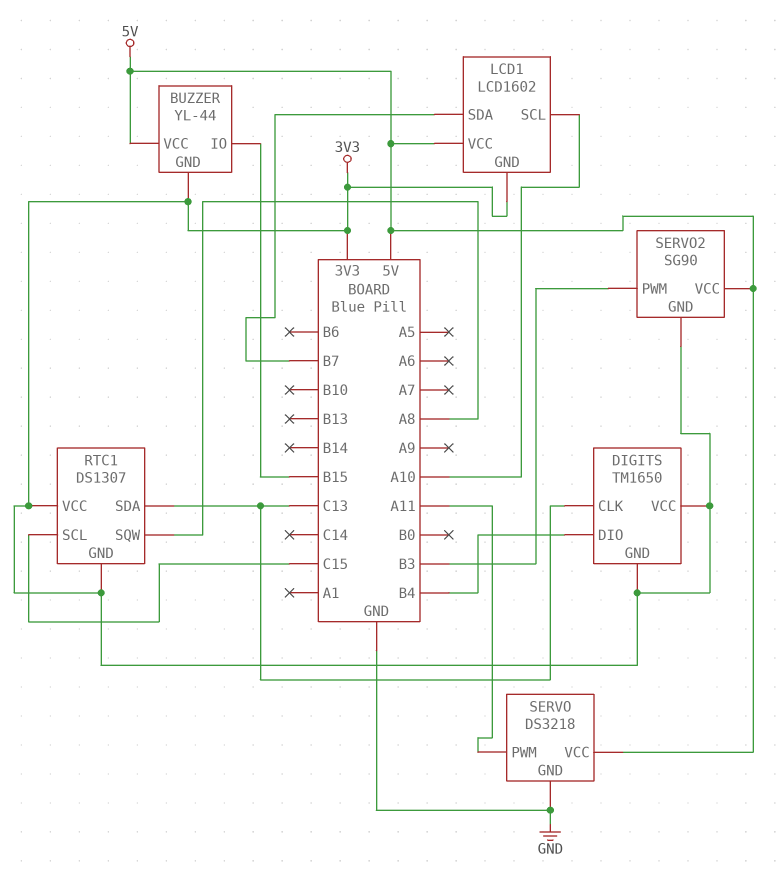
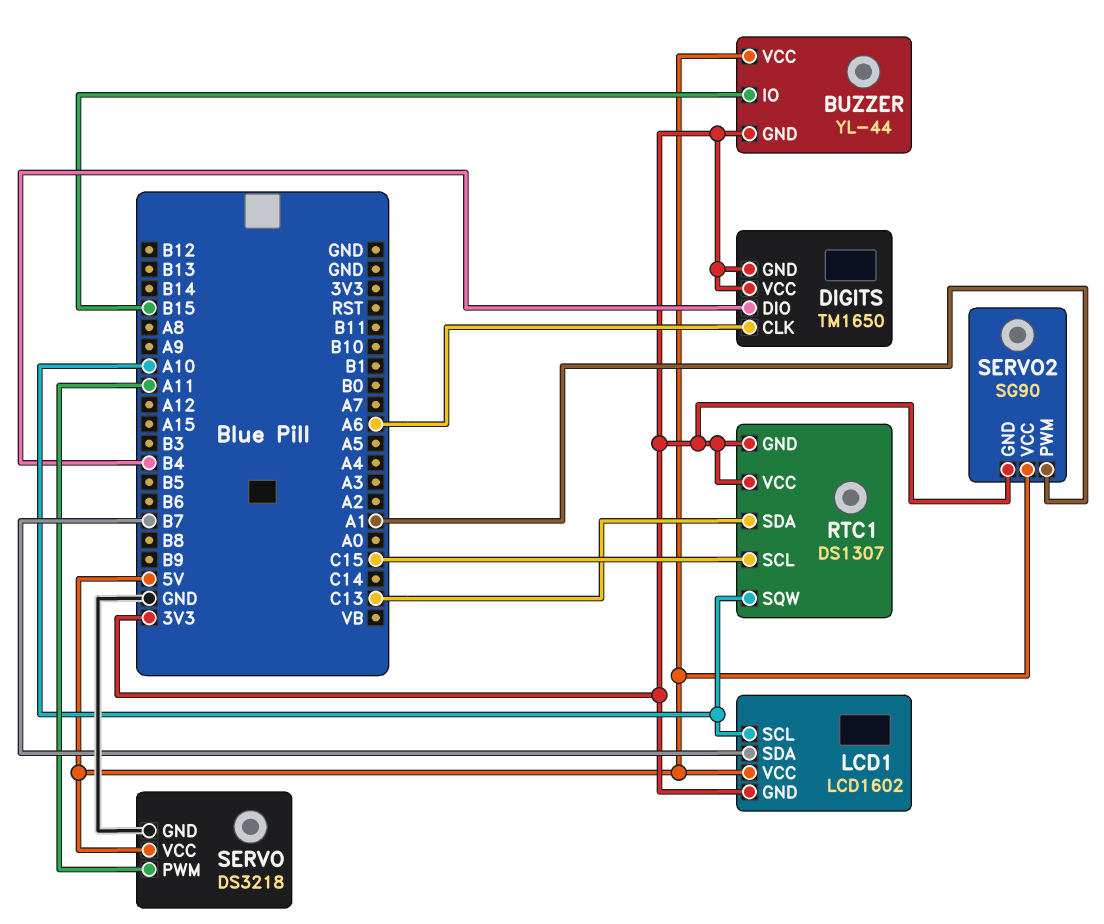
DIGITS pin CLK: C13 -> A6
RTC1 pin SQW: A8 -> A10
SERVO2 pin PWM: B3 -> A1

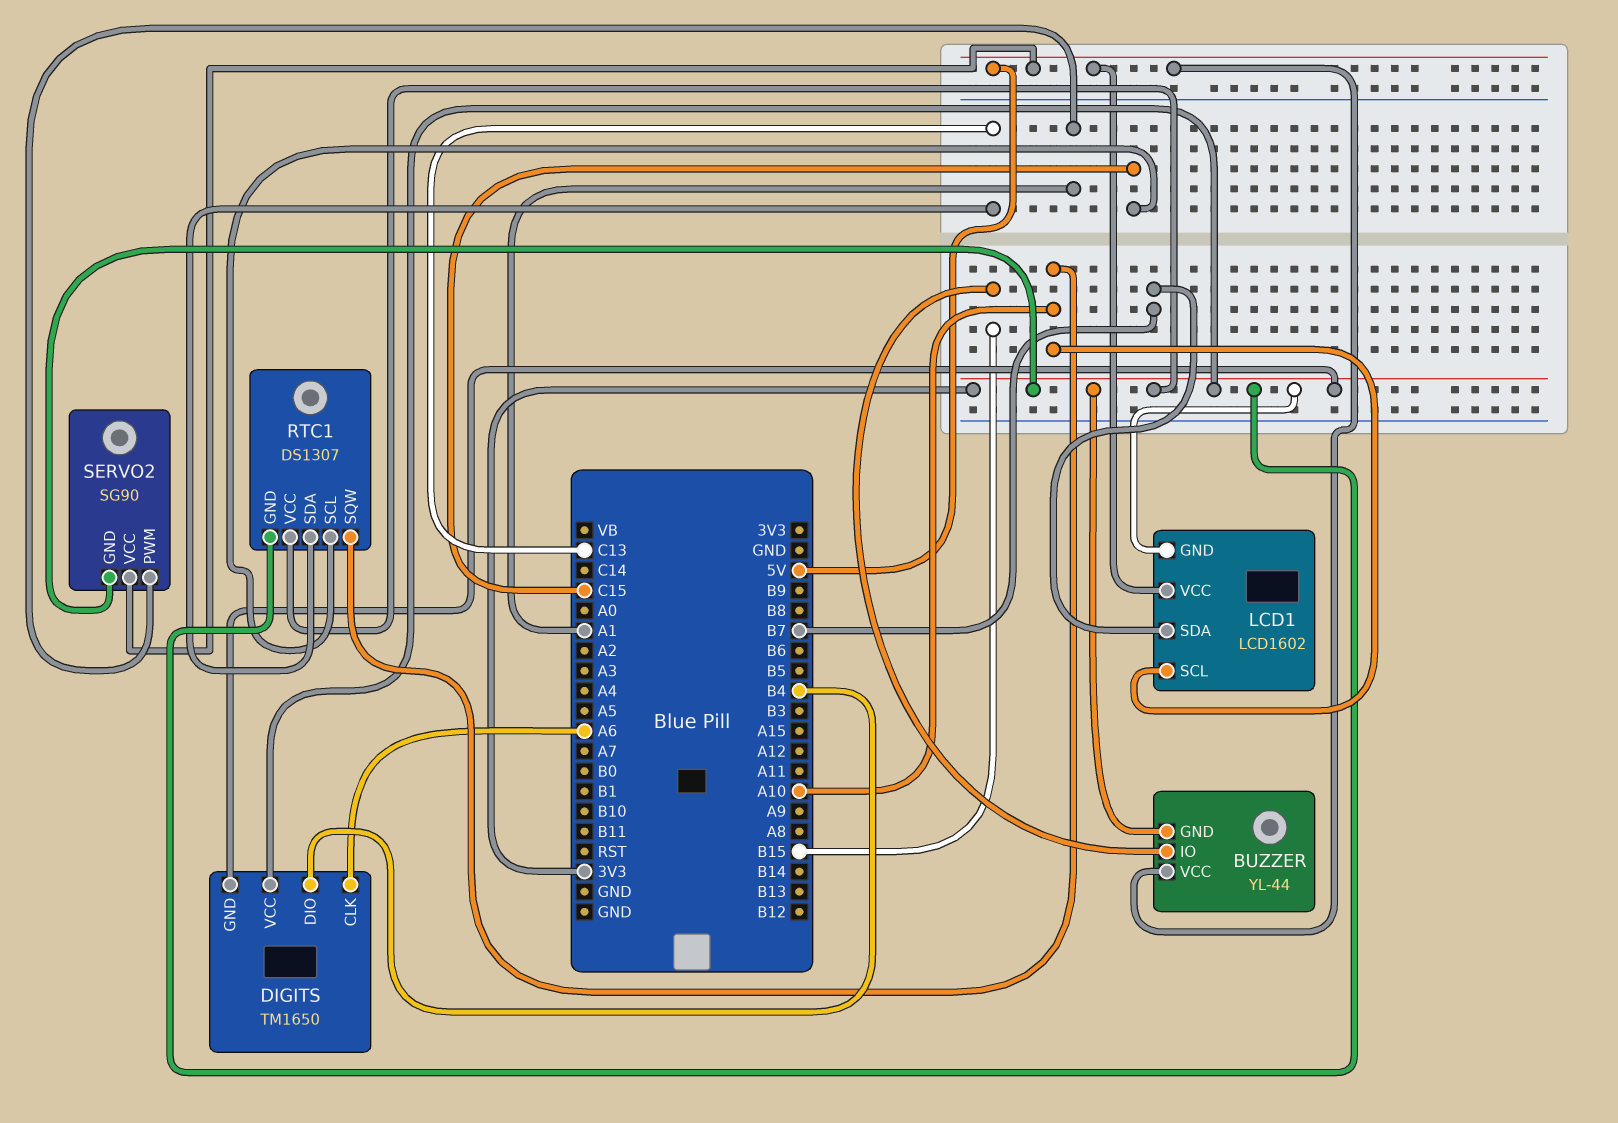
SERVO: DS3218 -> none
SERVO pin GND: GND -> none
SERVO pin PWM: A11 -> none
SERVO pin VCC: 5V -> none

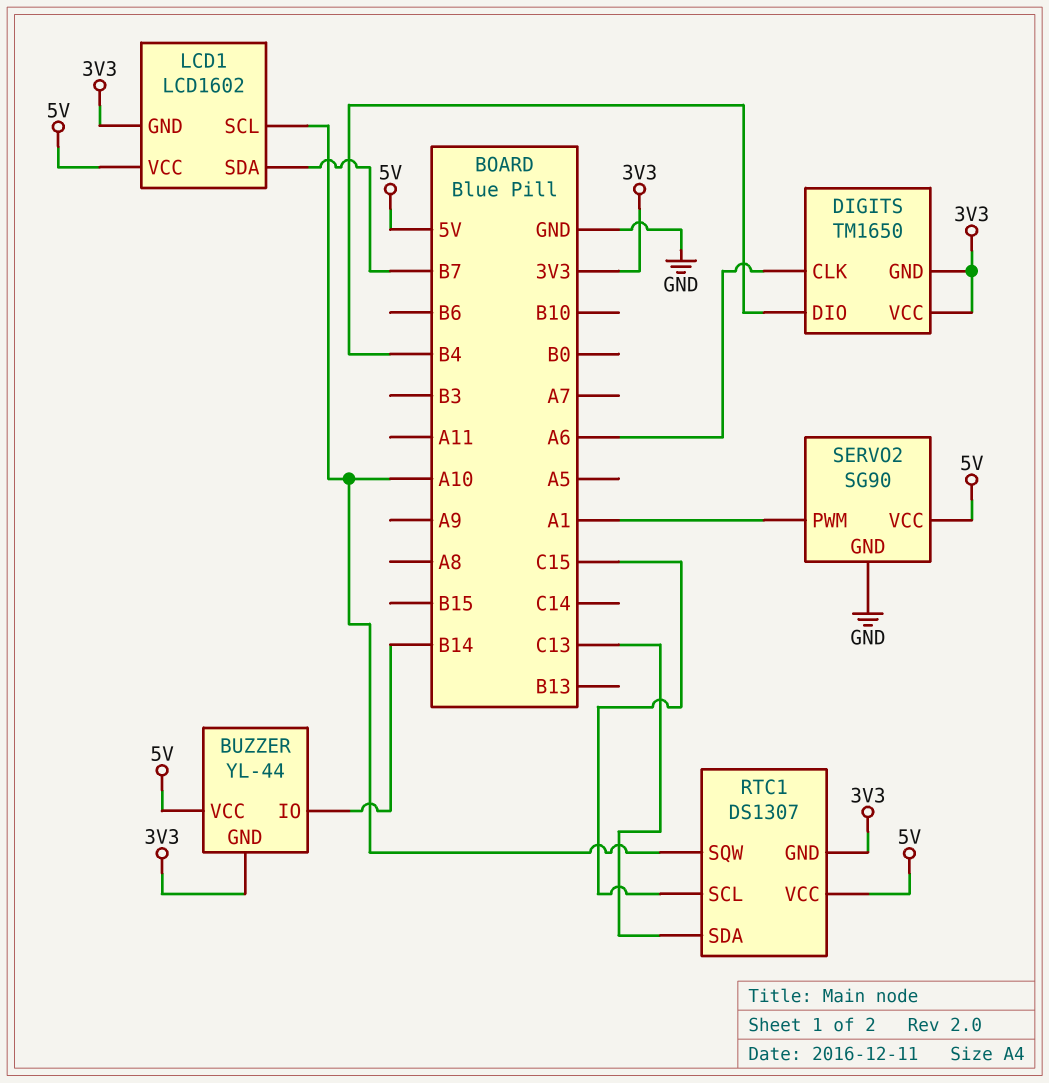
BUZZER pin IO: B15 -> B14
RTC1 pin VCC: 3V3 -> 5V
SERVO2 pin GND: 3V3 -> GND

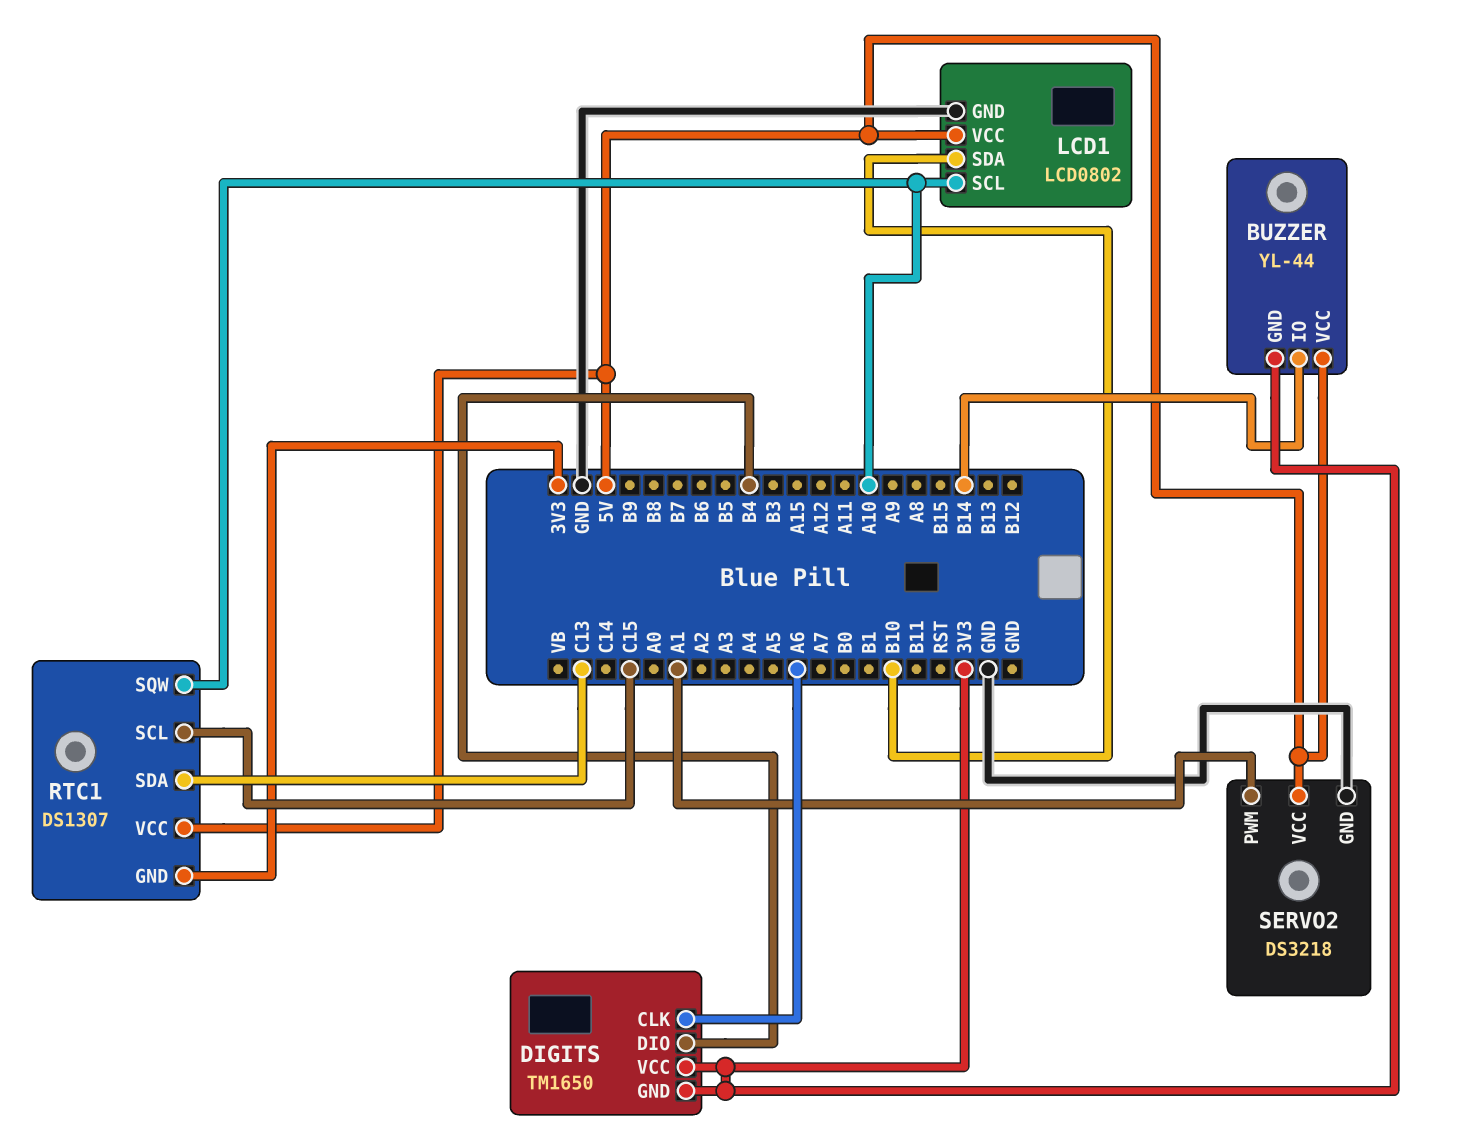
LCD1: LCD1602 -> LCD0802
LCD1 pin GND: 3V3 -> GND
LCD1 pin SDA: B7 -> B10
SERVO2: SG90 -> DS3218

